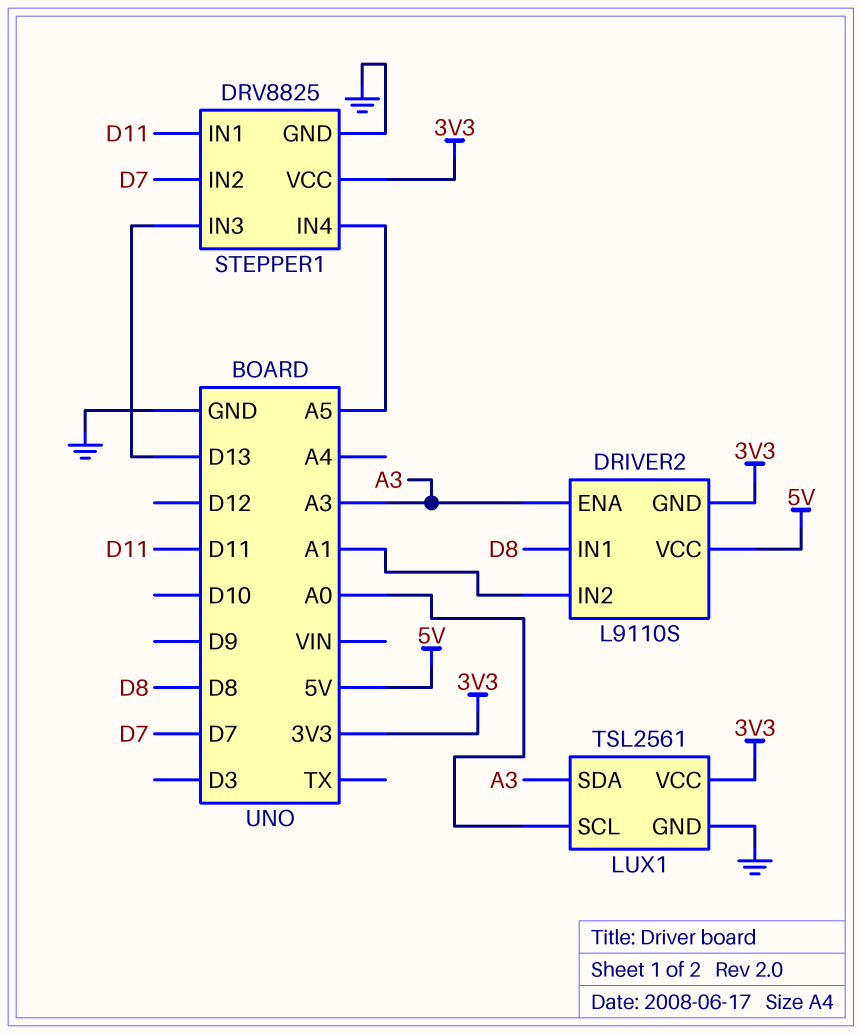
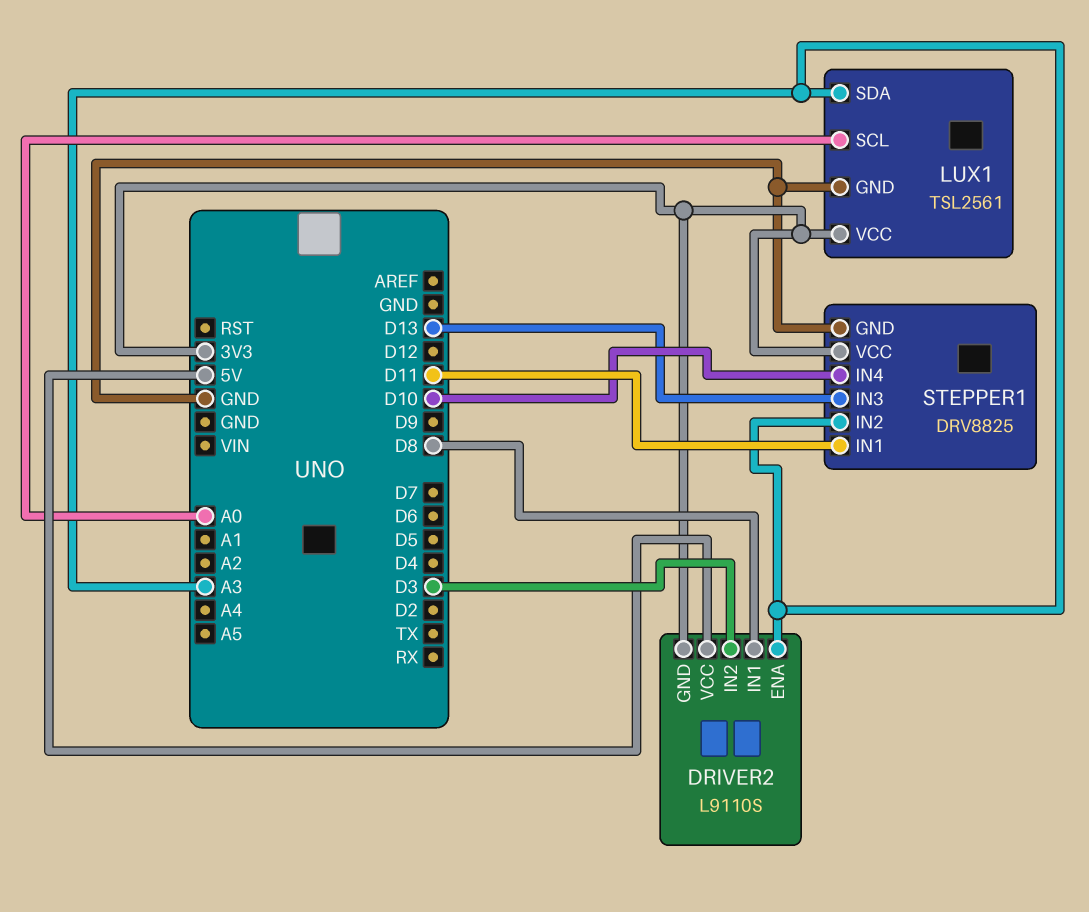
DRIVER2 pin IN2: A1 -> D3
STEPPER1 pin IN2: D7 -> A3
STEPPER1 pin IN4: A5 -> D10

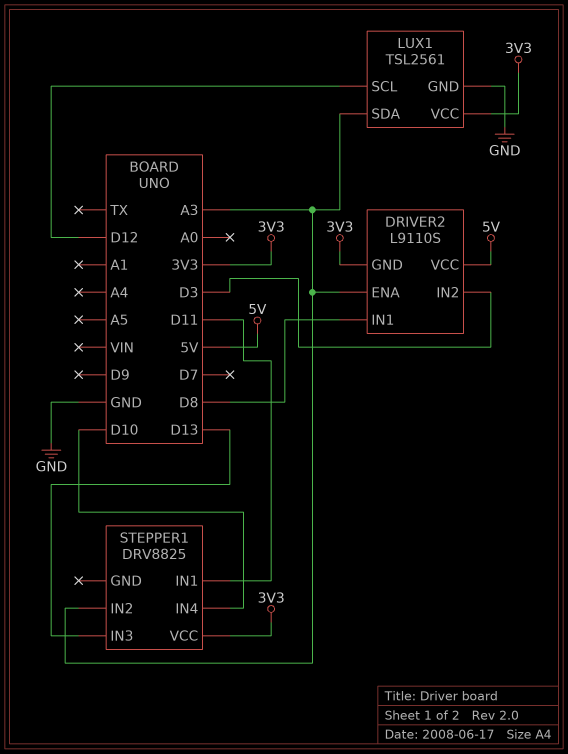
LUX1 pin SCL: A0 -> D12
STEPPER1 pin GND: GND -> none

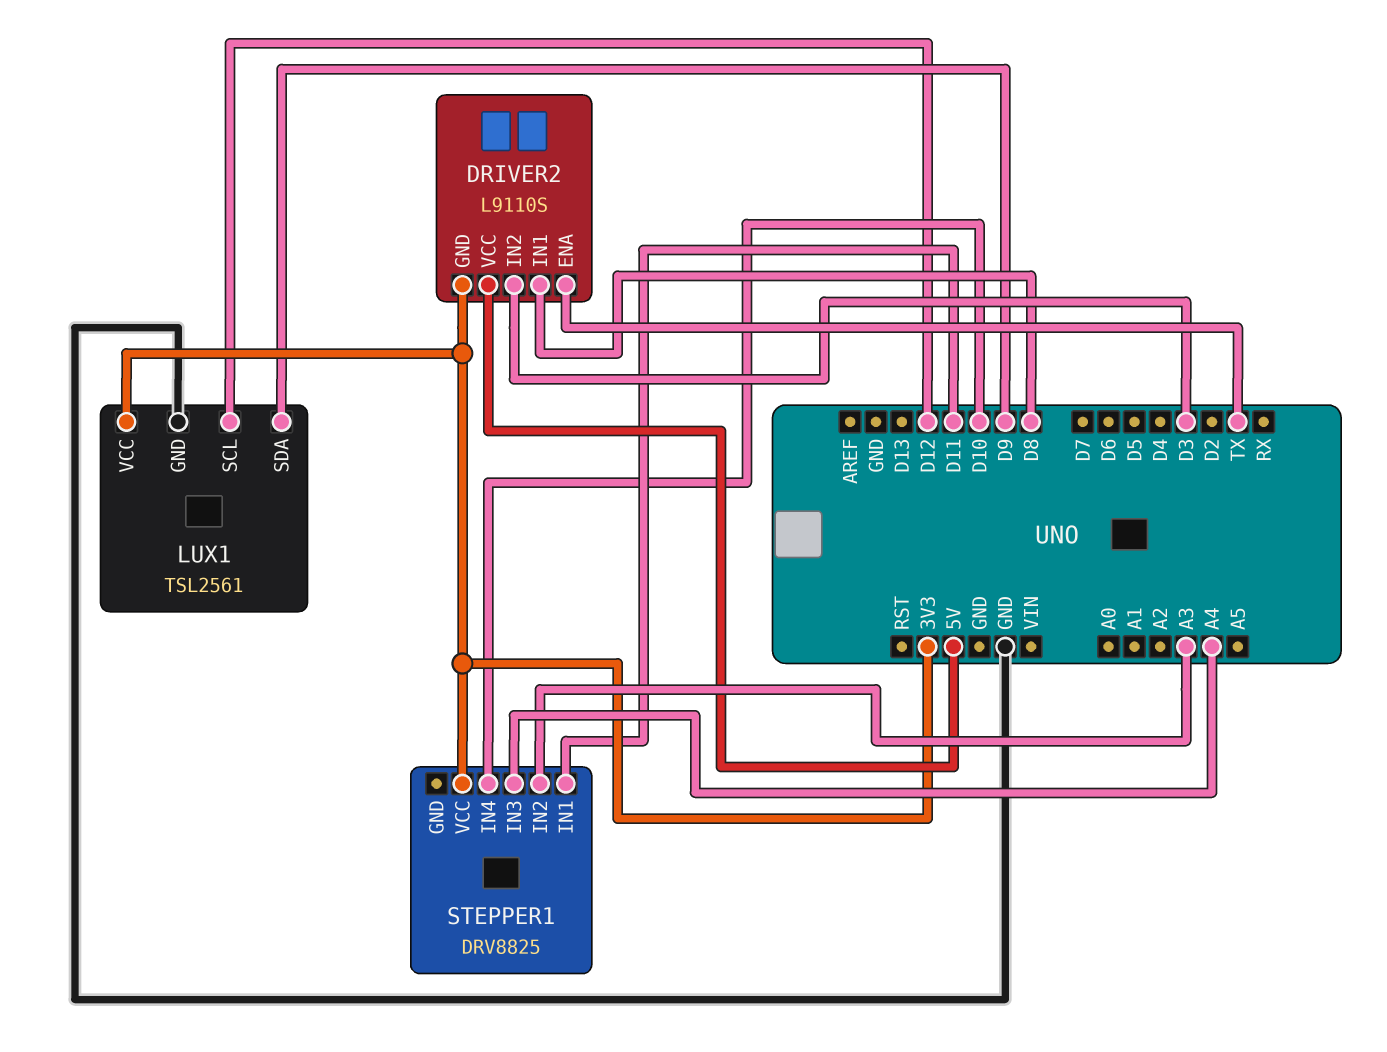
DRIVER2 pin ENA: A3 -> TX
LUX1 pin SDA: A3 -> D9
STEPPER1 pin IN3: D13 -> A4

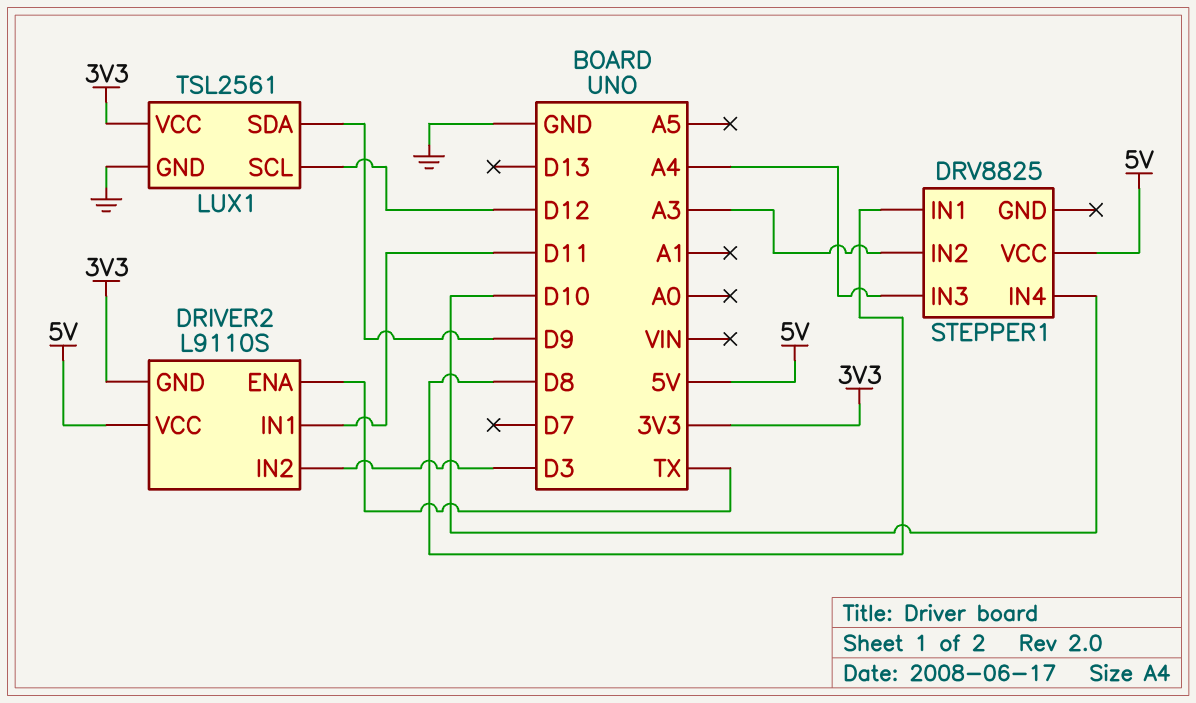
DRIVER2 pin IN1: D8 -> D11
STEPPER1 pin IN1: D11 -> D8
STEPPER1 pin VCC: 3V3 -> 5V

